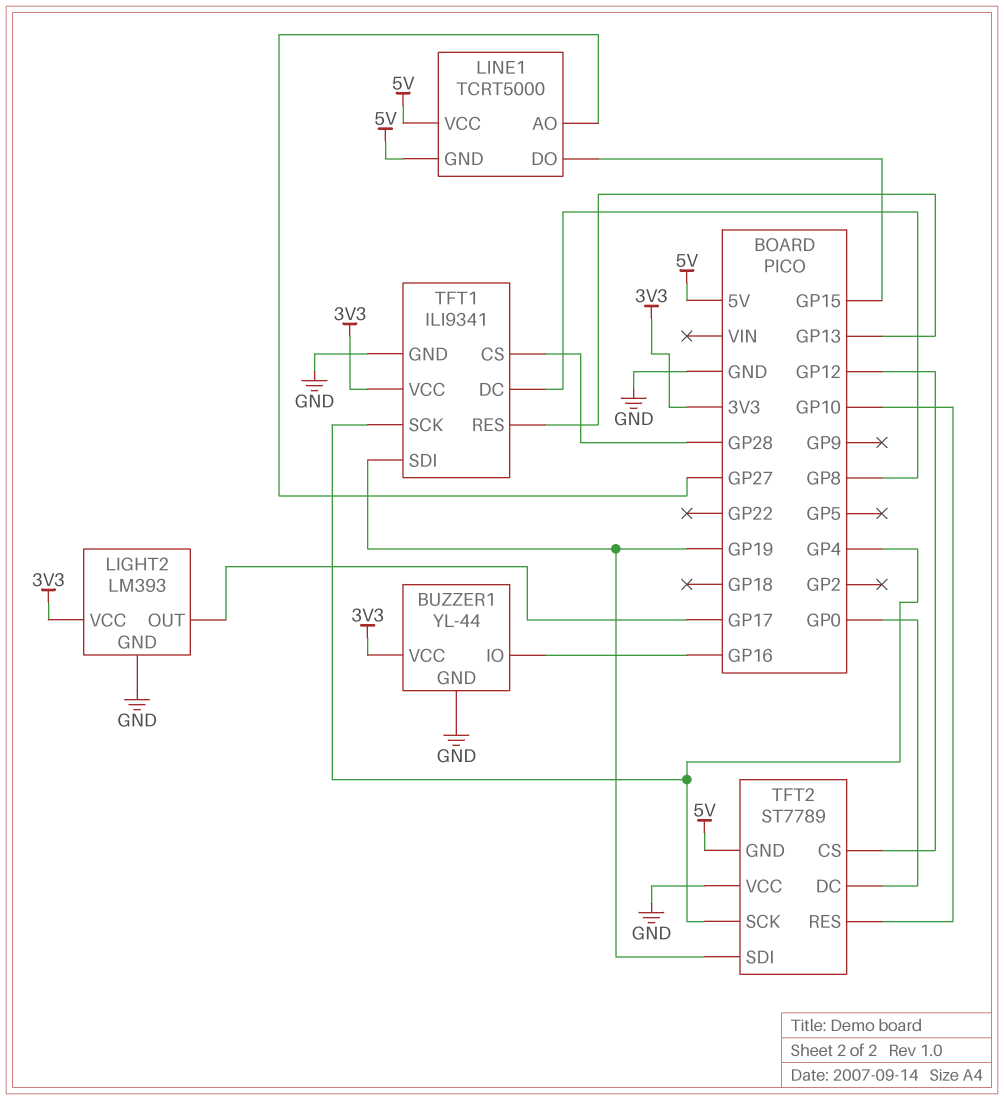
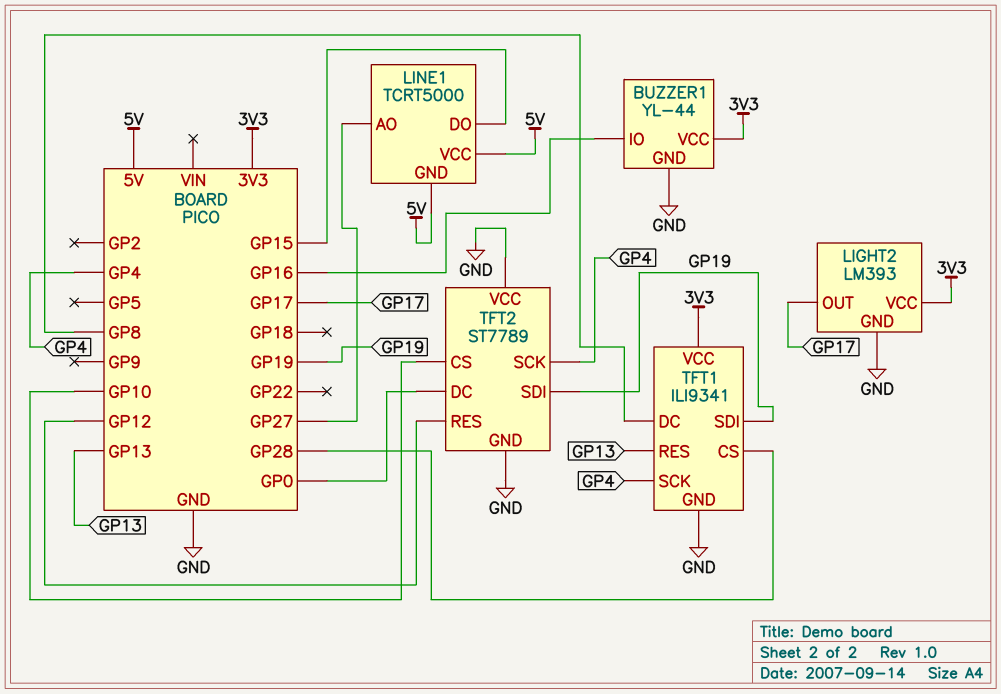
TFT2 pin CS: GP12 -> GP10
TFT2 pin GND: 5V -> GND
TFT2 pin RES: GP10 -> GP12

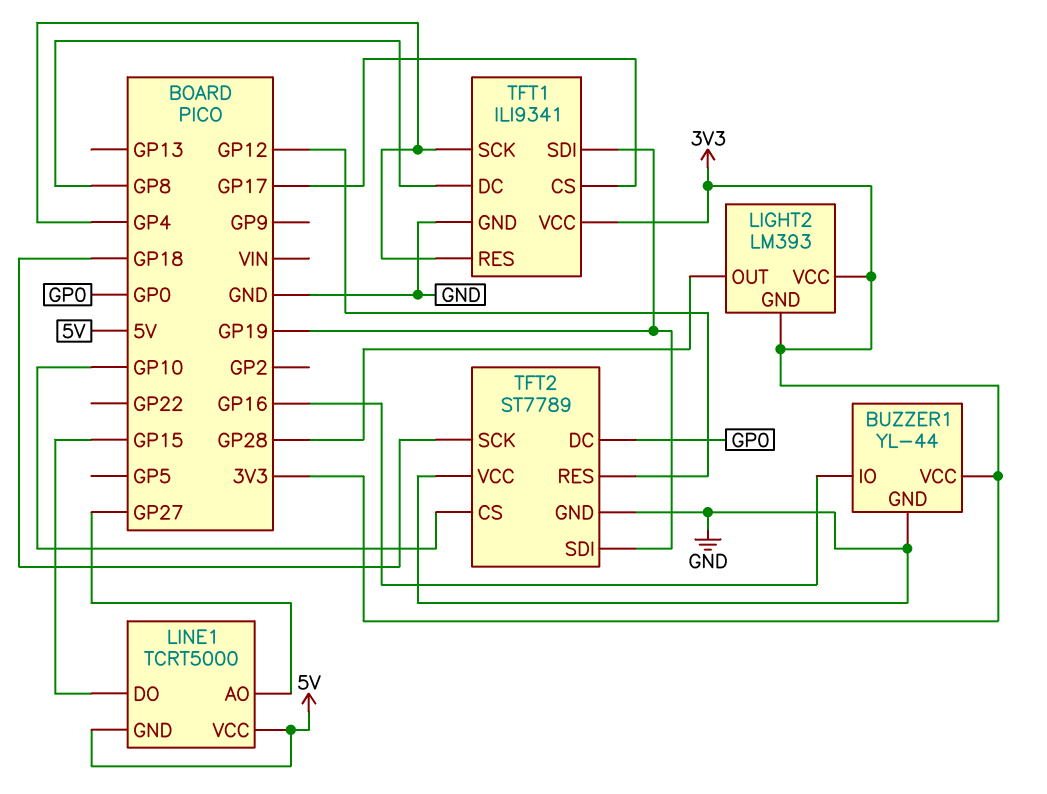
LIGHT2 pin GND: GND -> 3V3
LIGHT2 pin OUT: GP17 -> GP28
TFT1 pin CS: GP28 -> GP17
TFT1 pin RES: GP13 -> GP4
TFT2 pin SCK: GP4 -> GP18

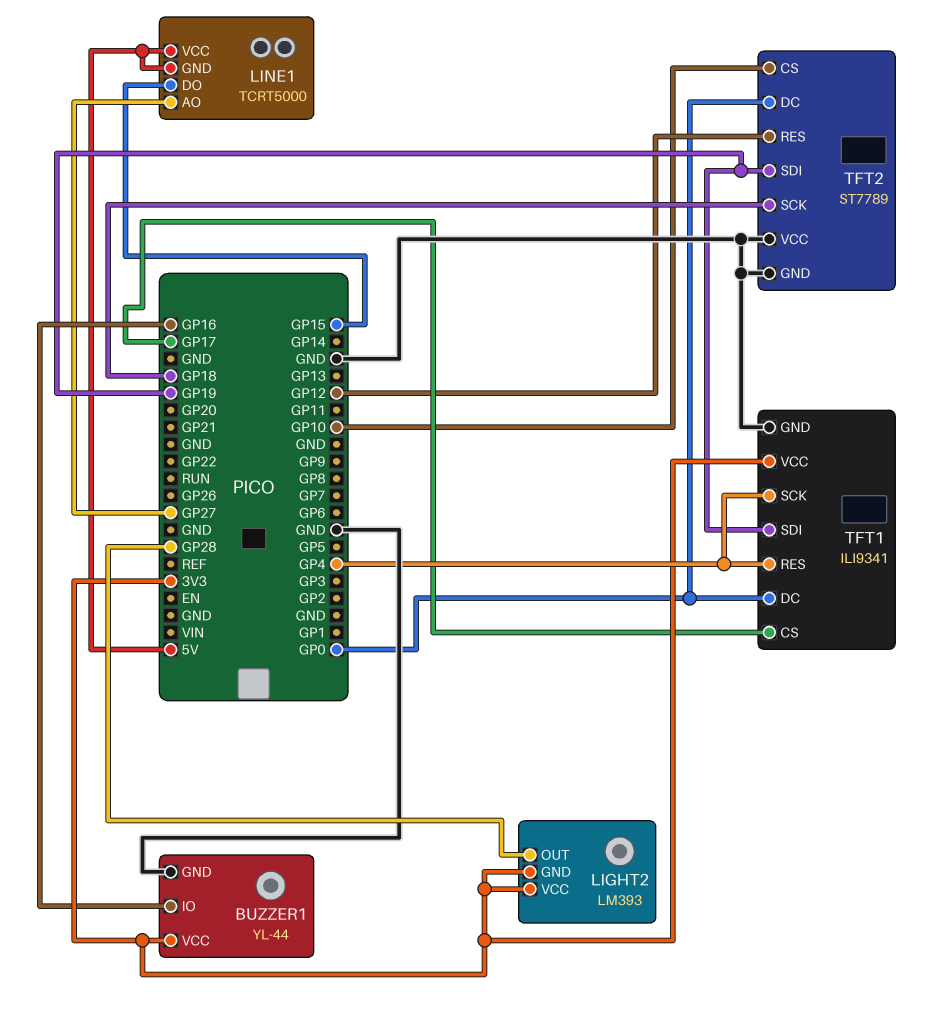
TFT1 pin DC: GP8 -> GP0

